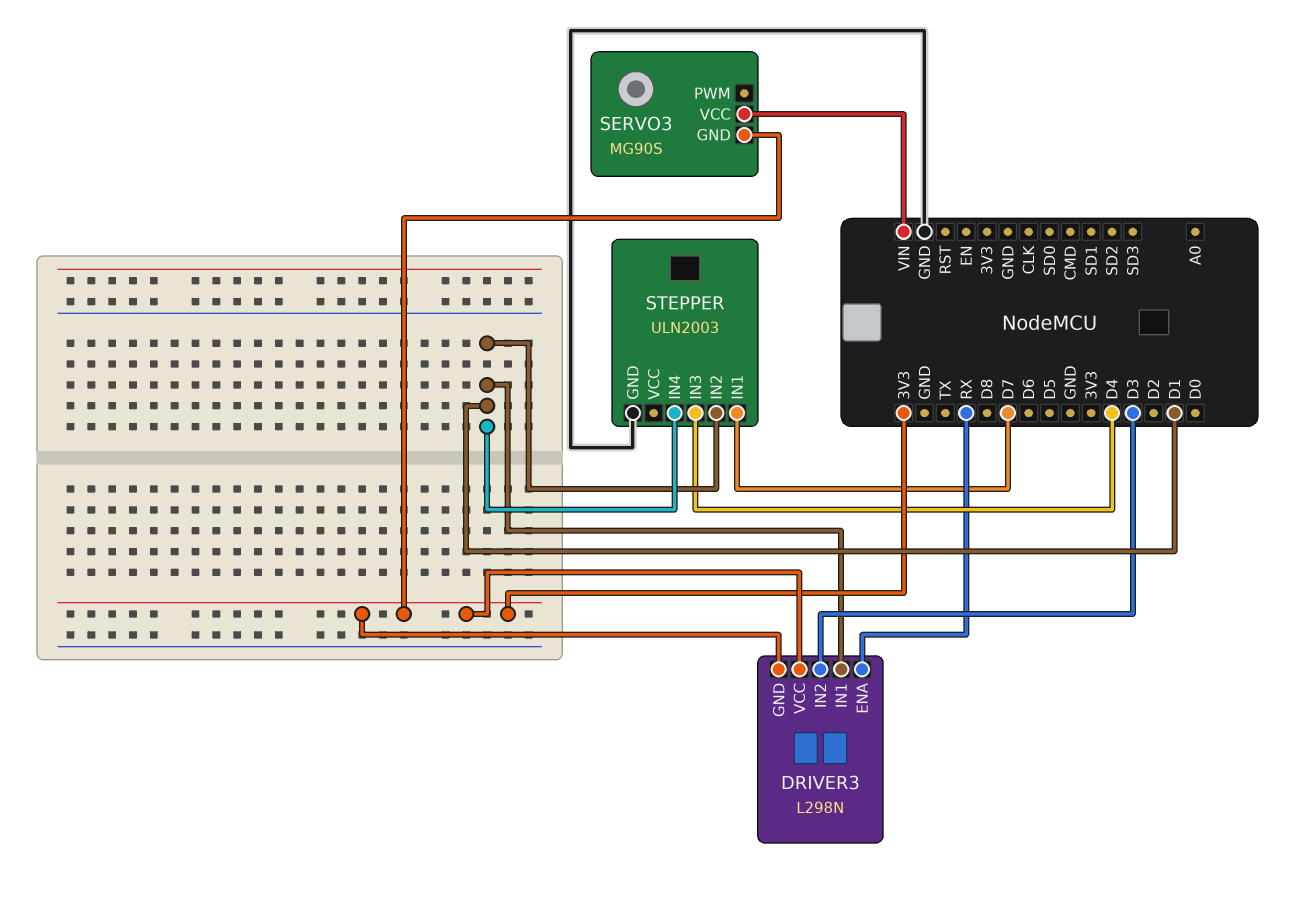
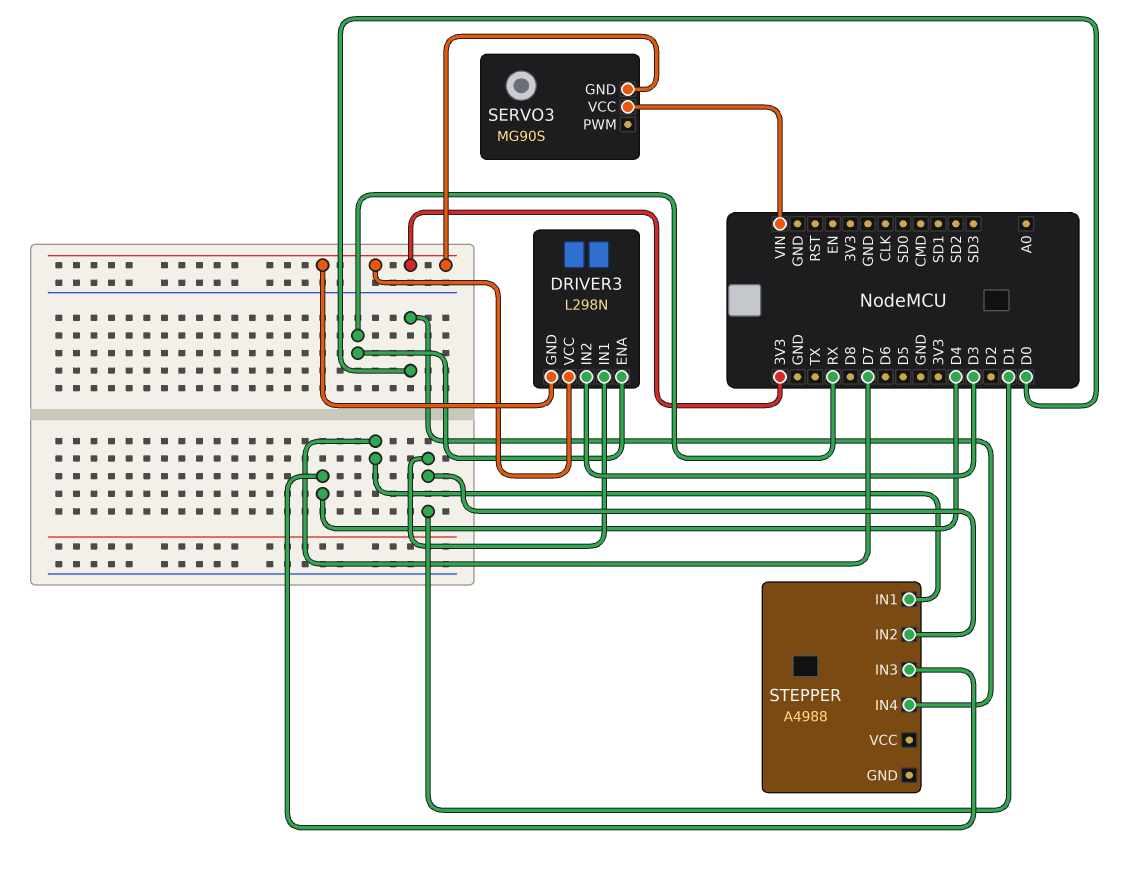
STEPPER: ULN2003 -> A4988
STEPPER pin GND: GND -> none
STEPPER pin IN4: D1 -> D0

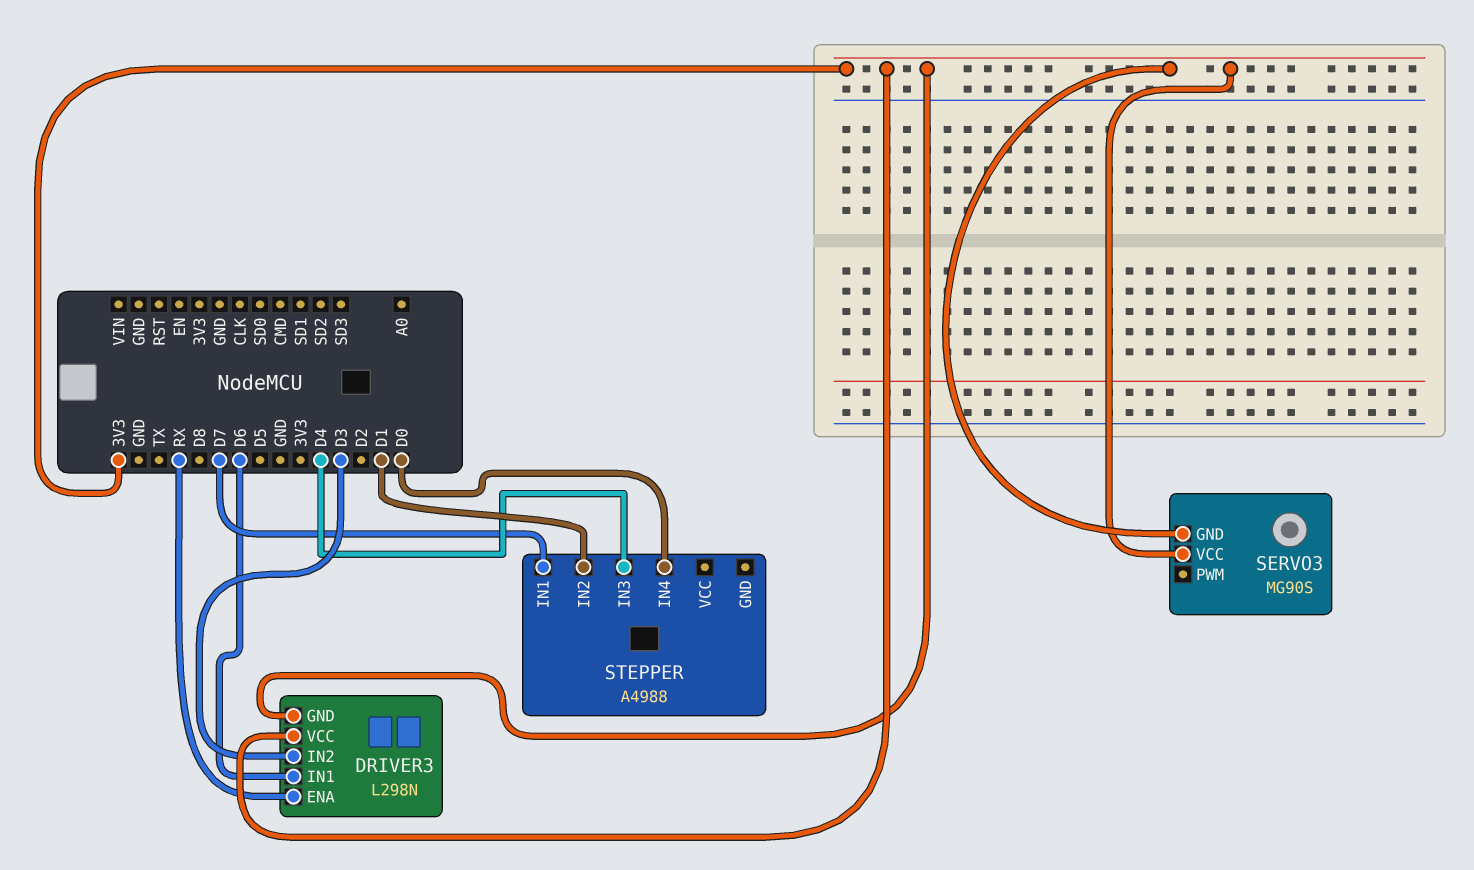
DRIVER3 pin IN1: D1 -> D6
SERVO3 pin VCC: VIN -> 3V3

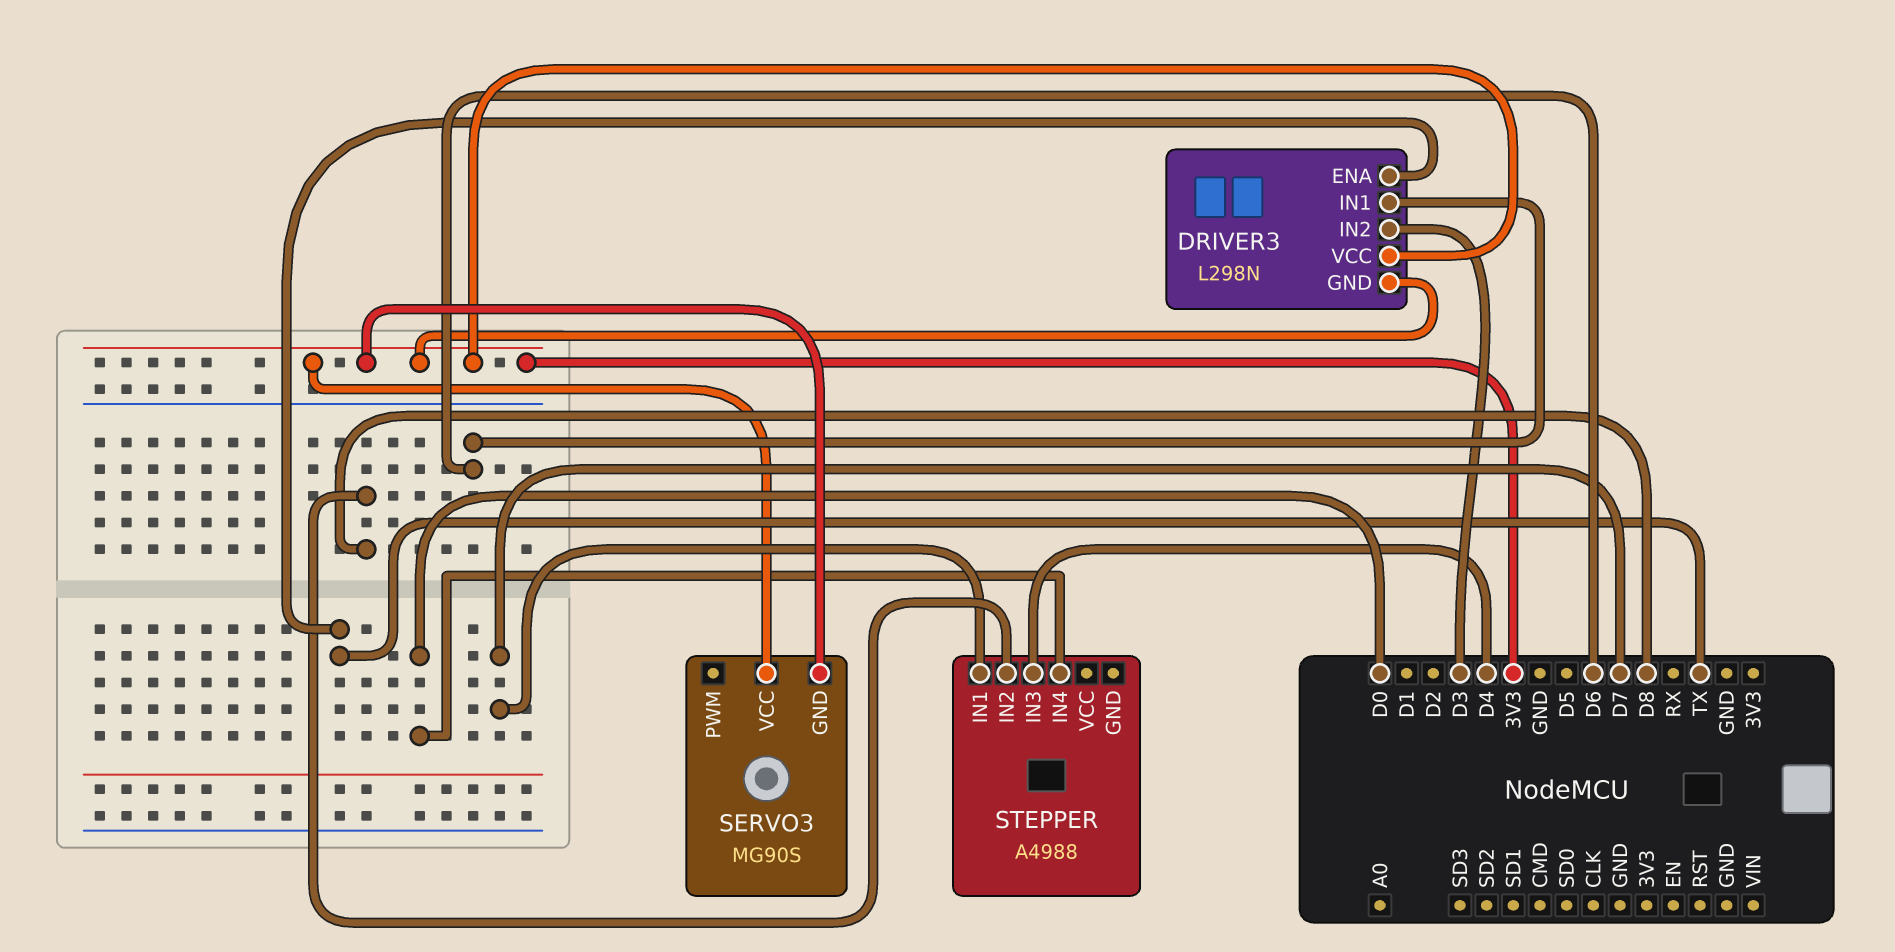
DRIVER3 pin ENA: RX -> TX
STEPPER pin IN2: D1 -> D8

